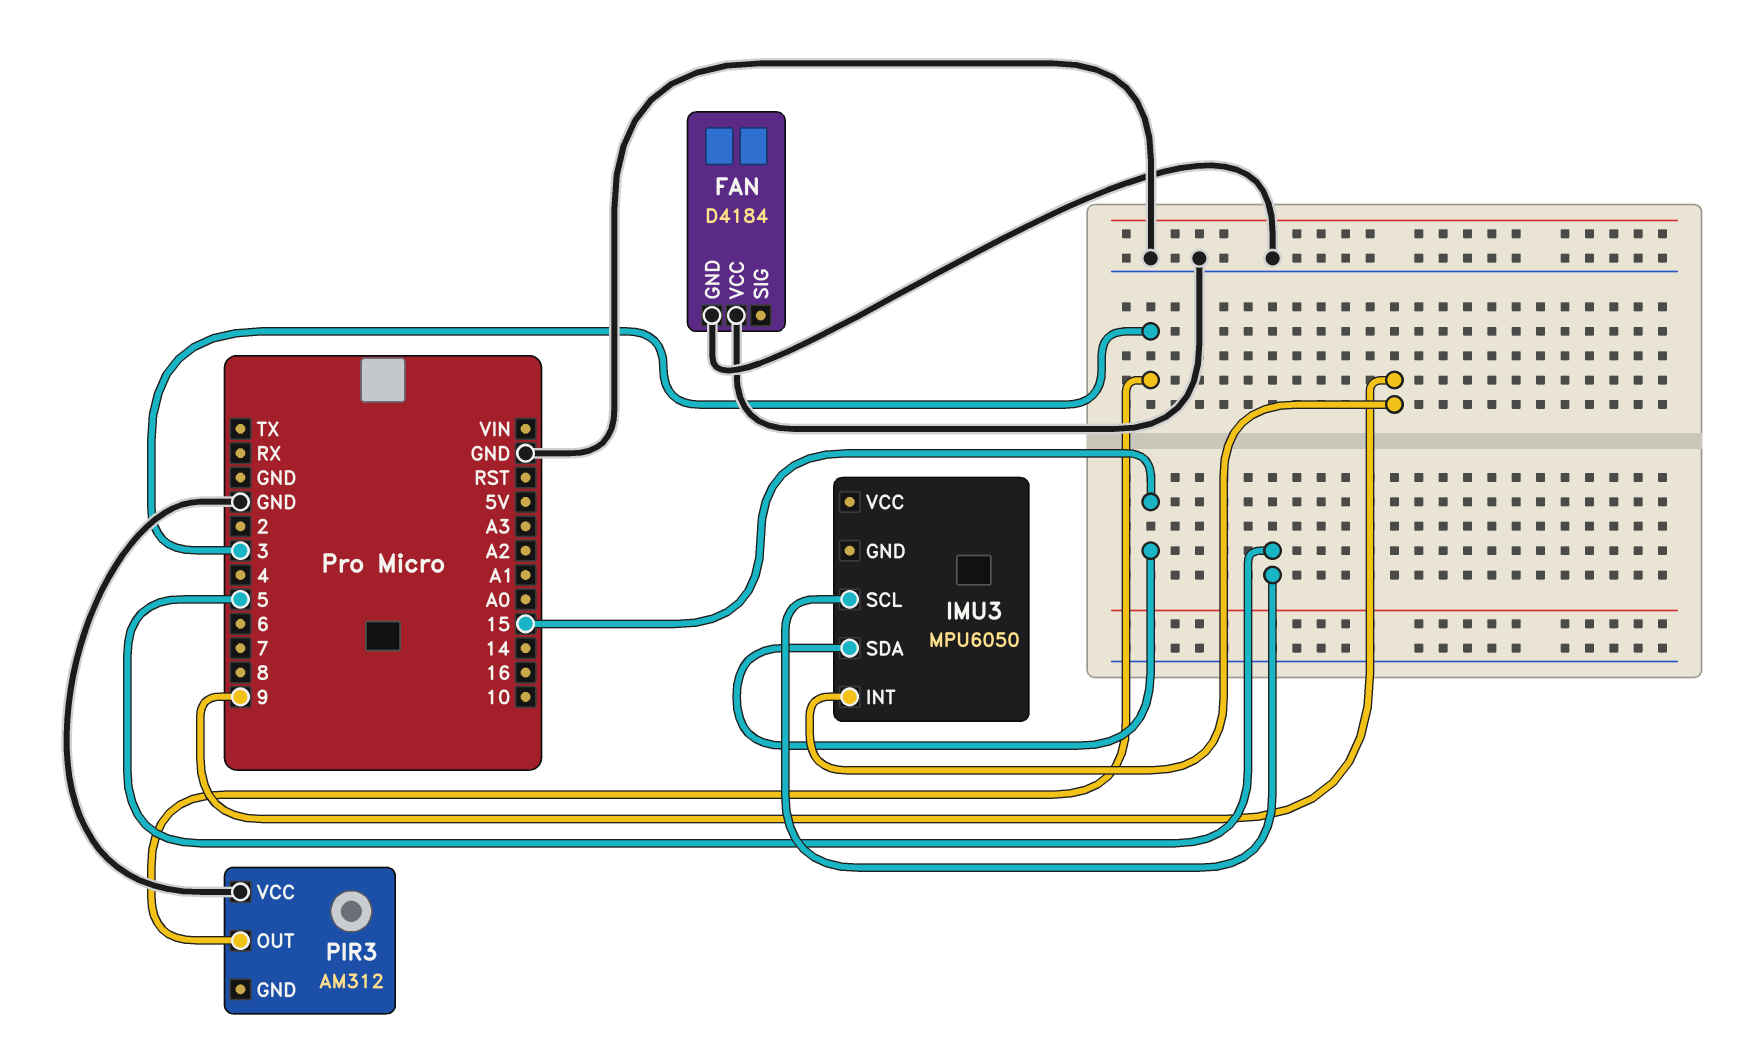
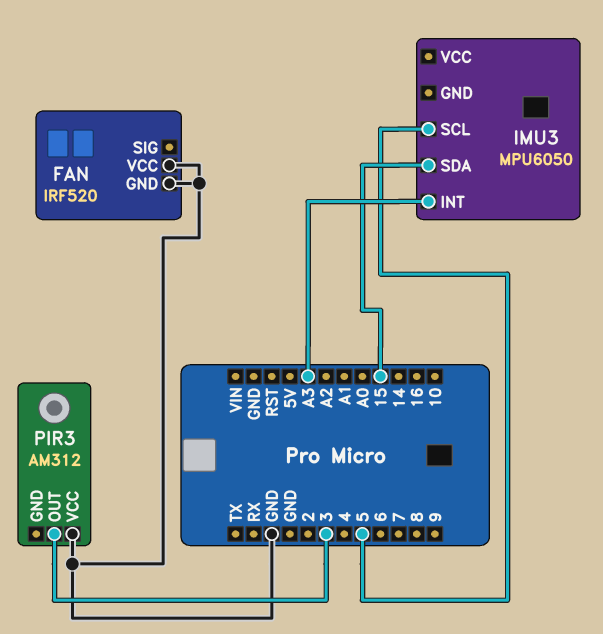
FAN: D4184 -> IRF520
IMU3 pin INT: 9 -> A3

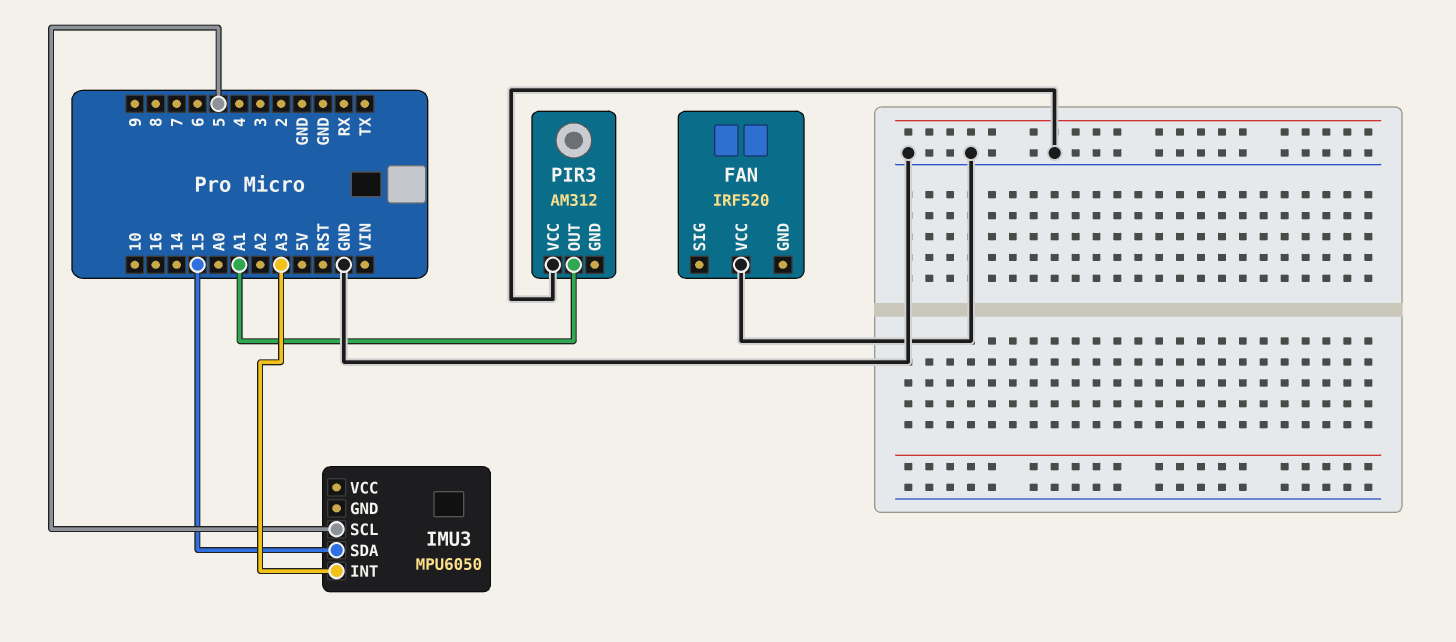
FAN pin GND: GND -> none
PIR3 pin OUT: 3 -> A1

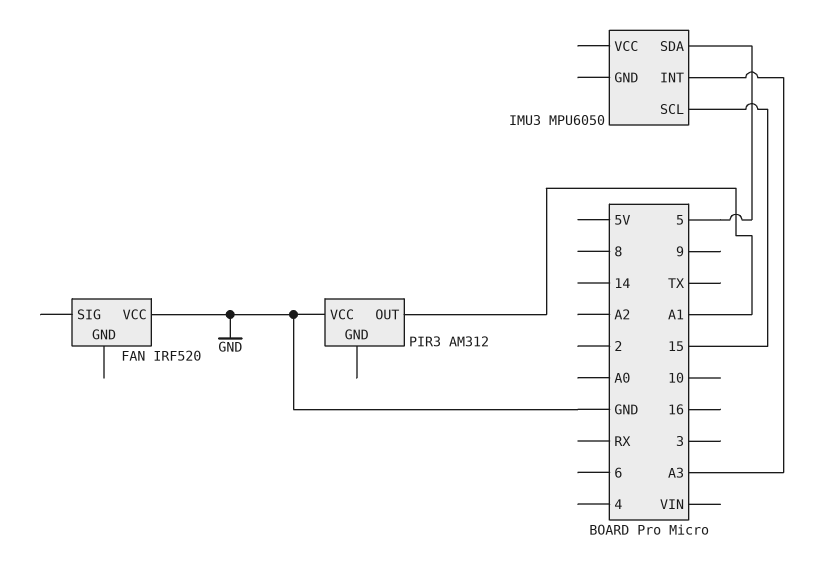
IMU3 pin SCL: 5 -> 15
IMU3 pin SDA: 15 -> 5

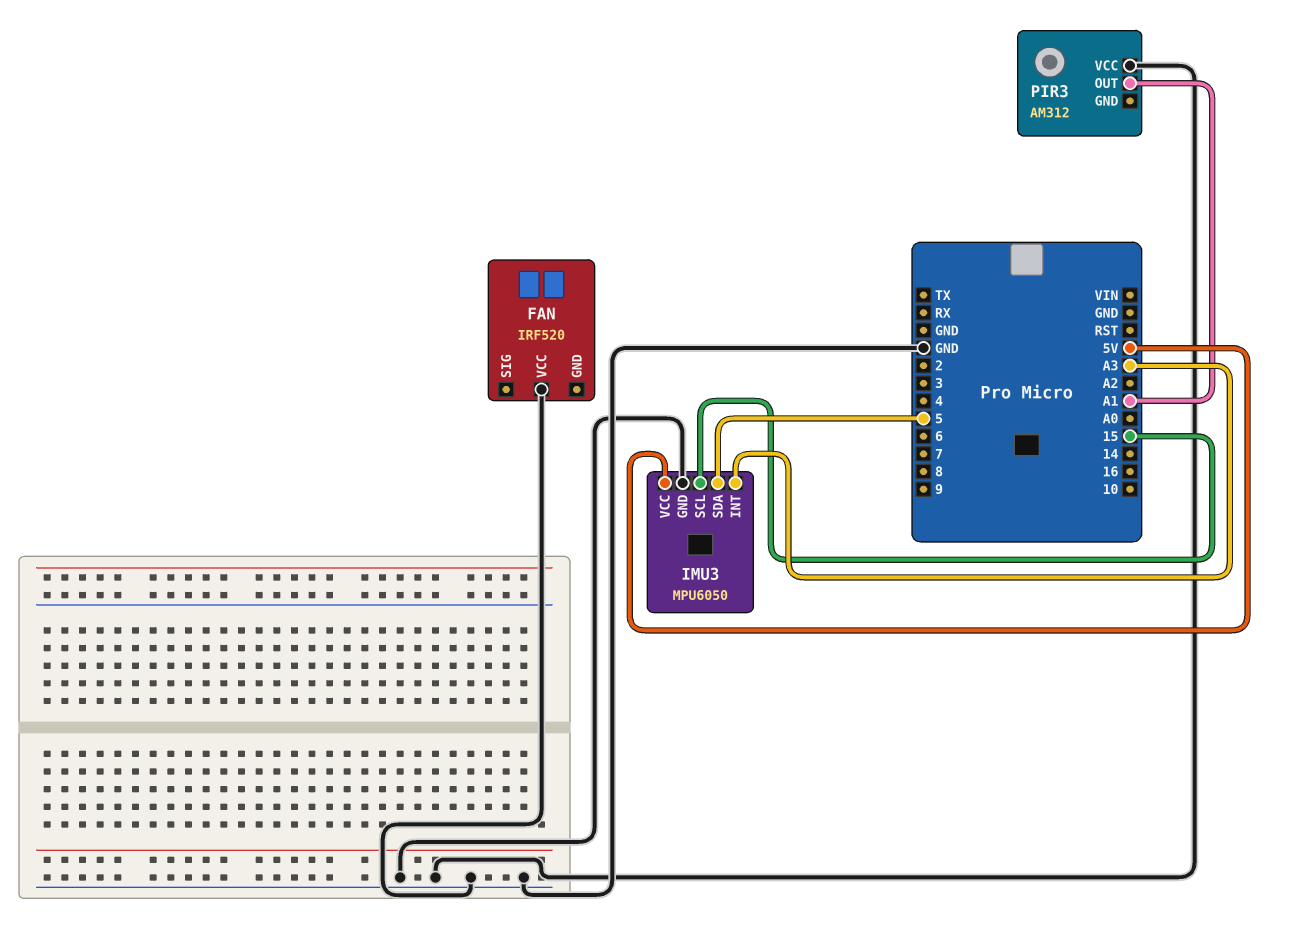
IMU3 pin GND: none -> GND
IMU3 pin VCC: none -> 5V

